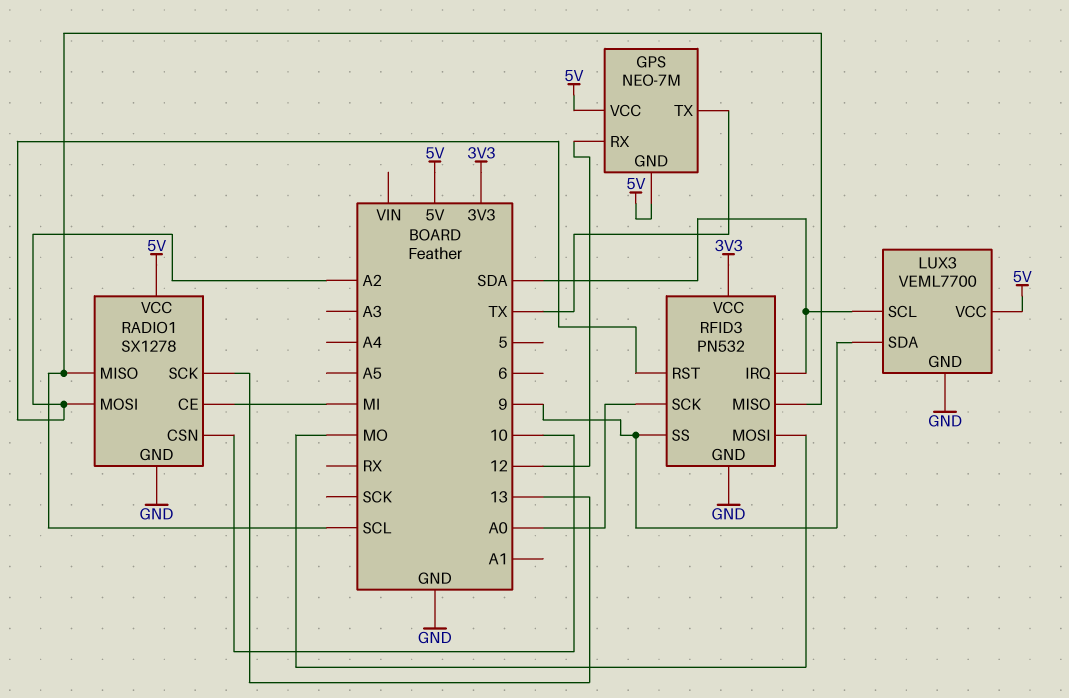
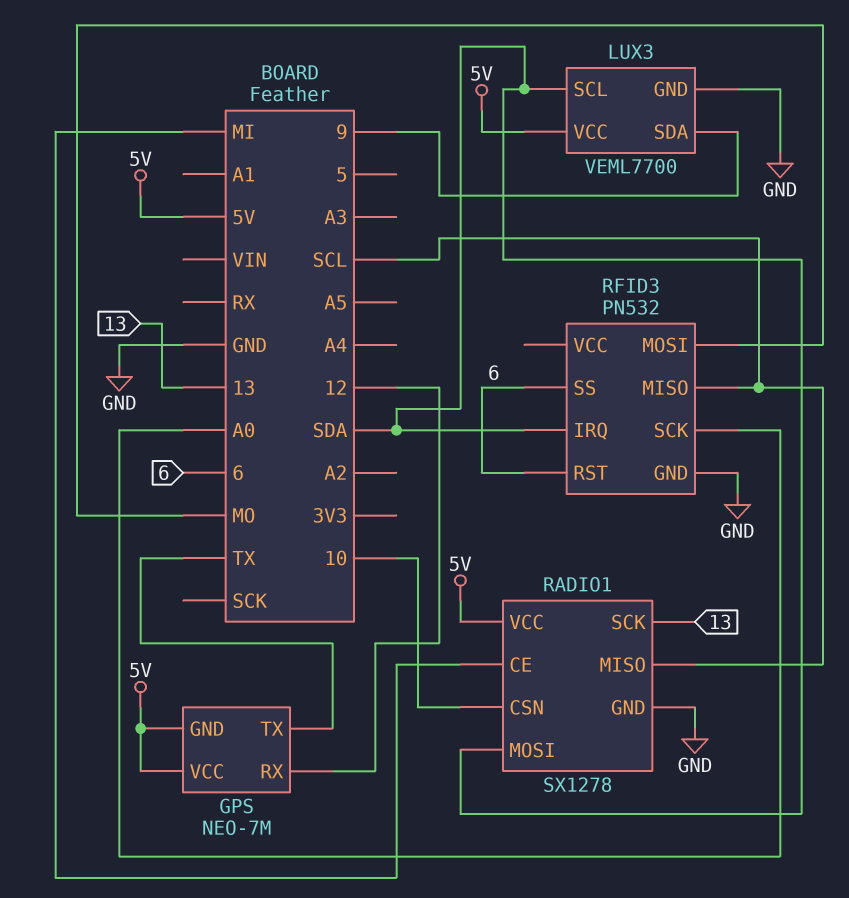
RADIO1 pin MOSI: A2 -> SDA
RFID3 pin RST: A2 -> 6
RFID3 pin SS: 9 -> 6
RFID3 pin VCC: 3V3 -> none

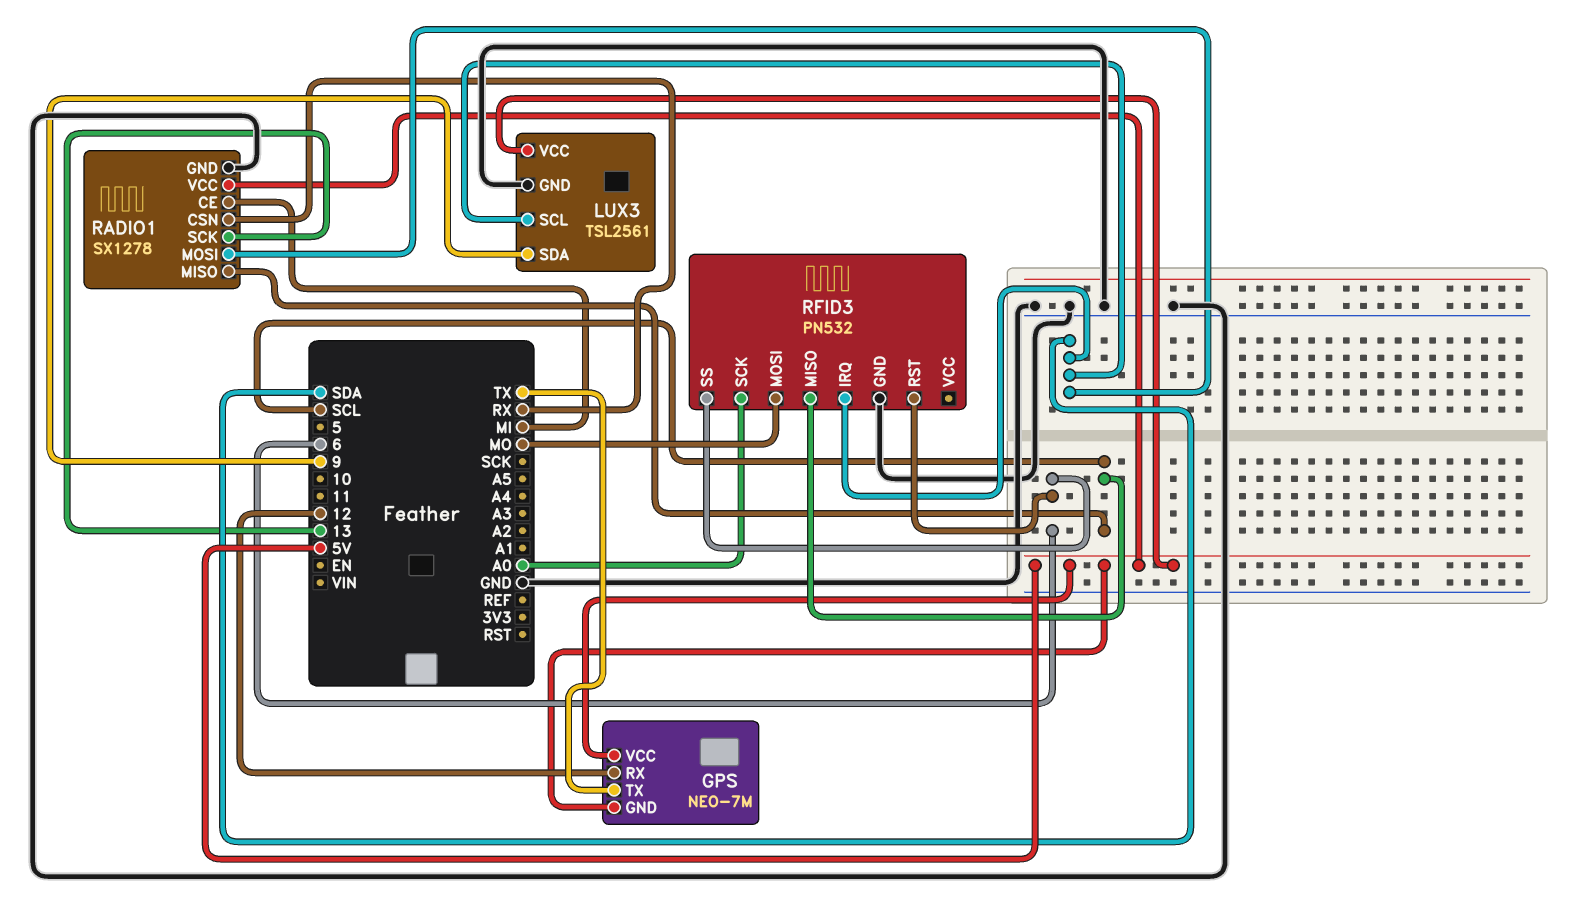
LUX3: VEML7700 -> TSL2561
RADIO1 pin CSN: 10 -> RX

